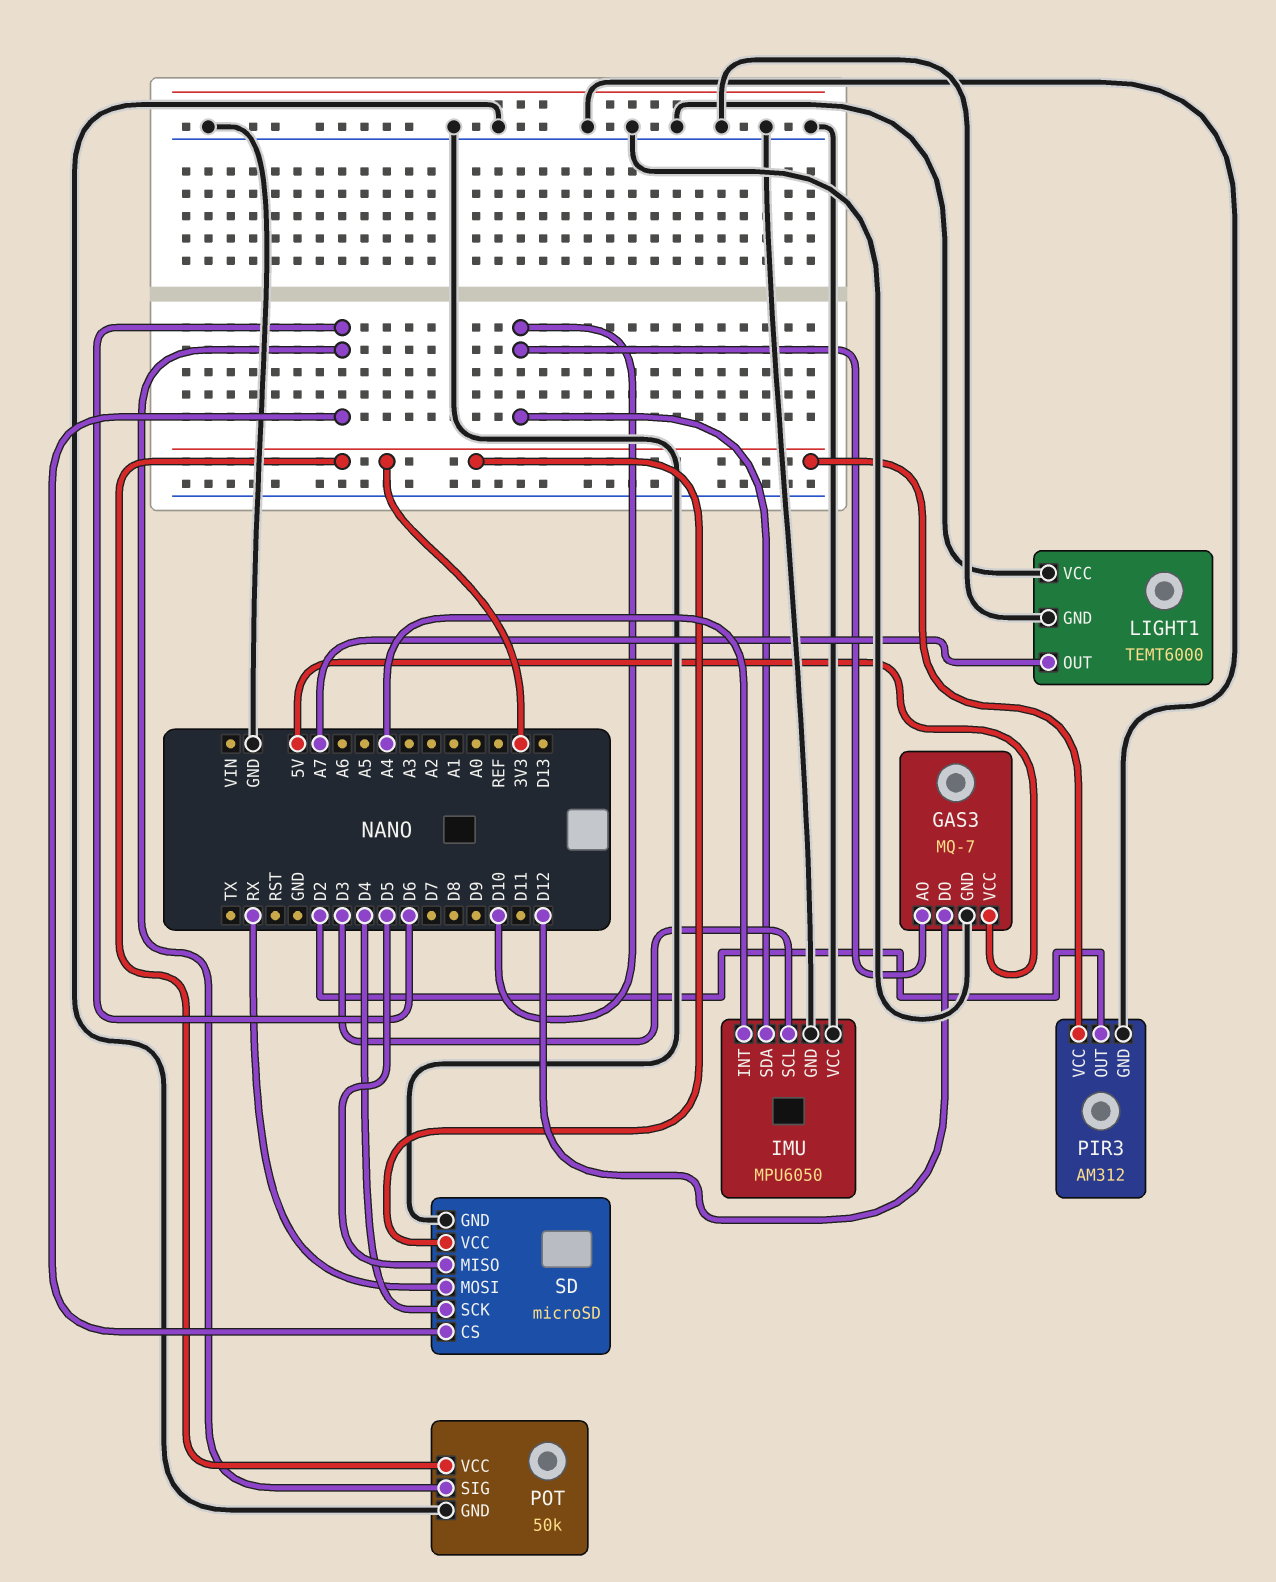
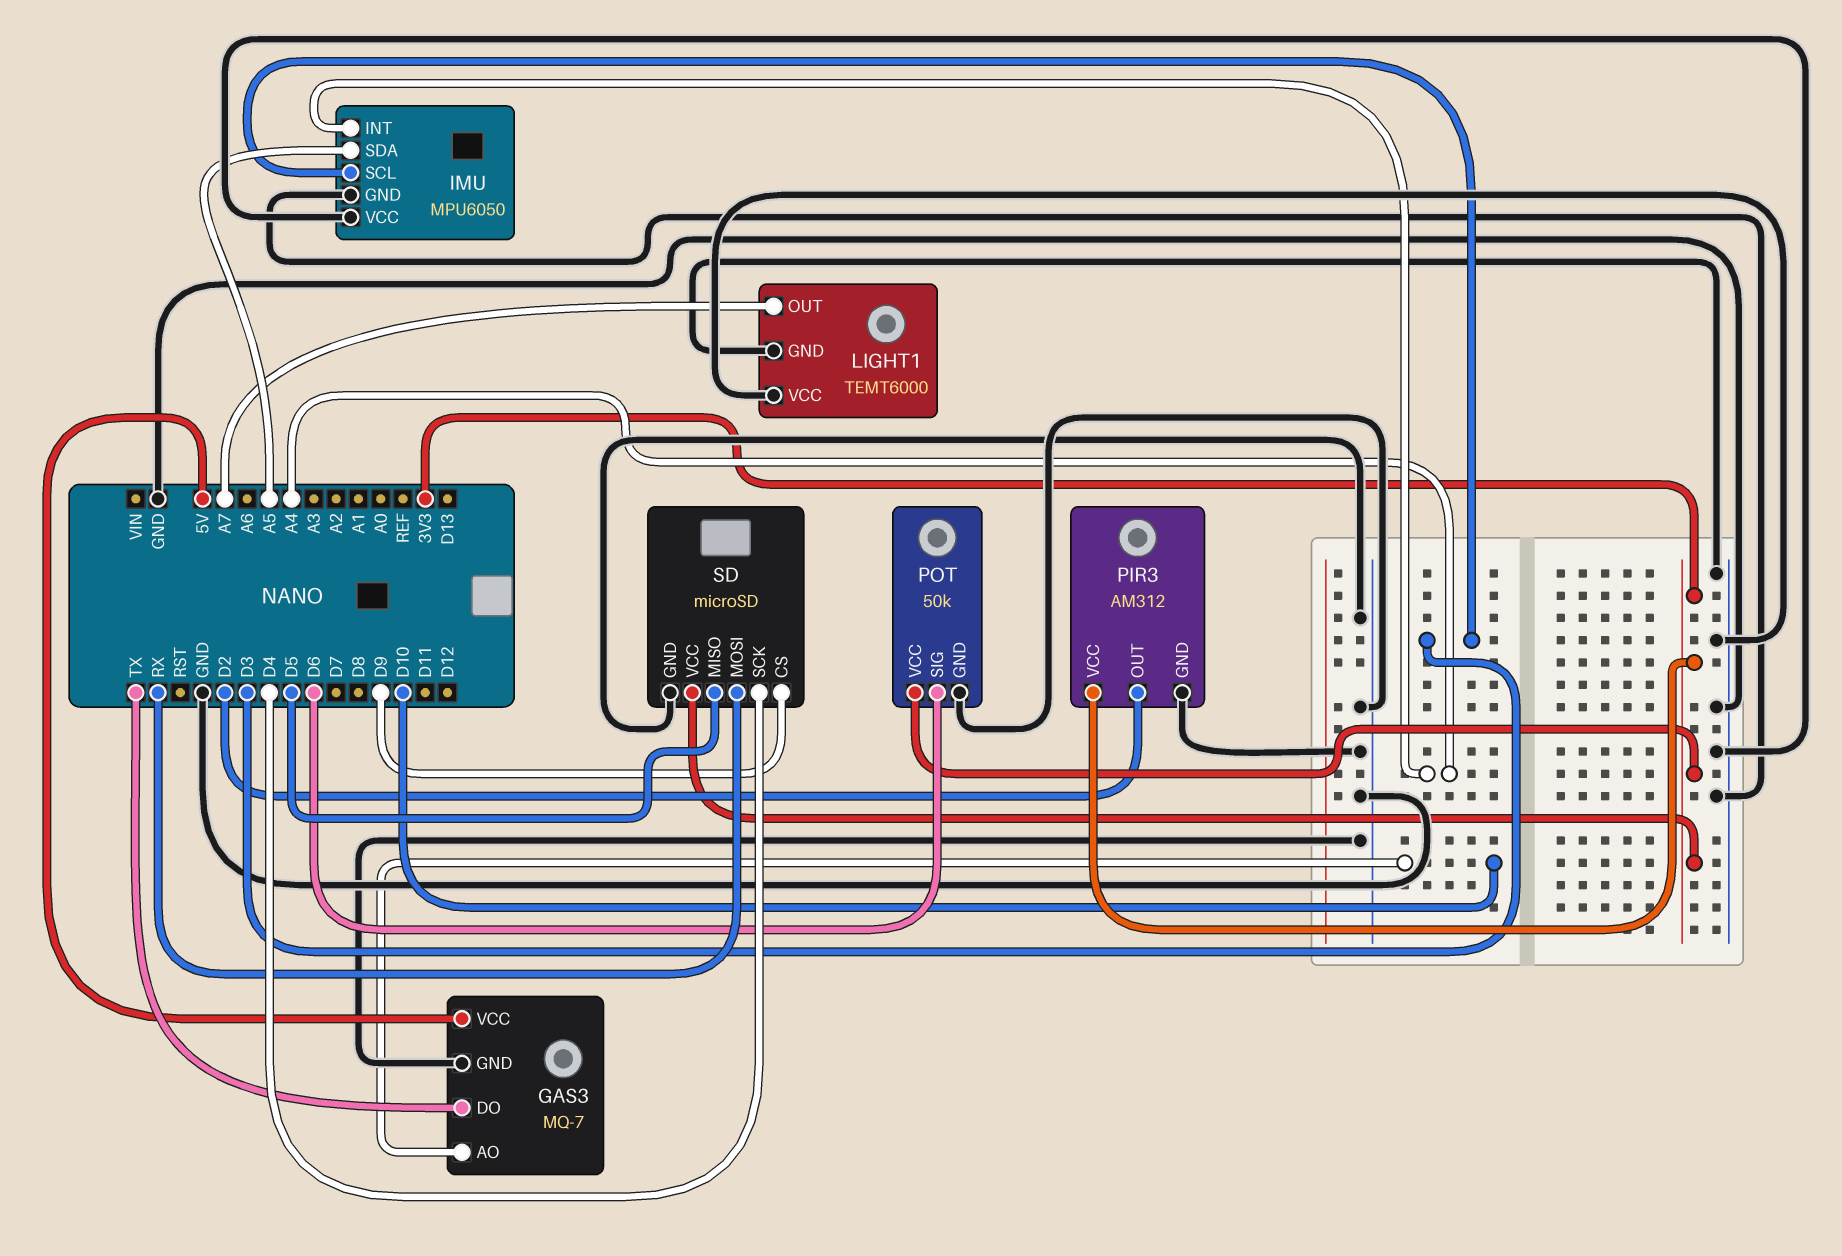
GAS3 pin DO: D12 -> TX
IMU pin SDA: D10 -> A5
SD pin CS: D6 -> D9

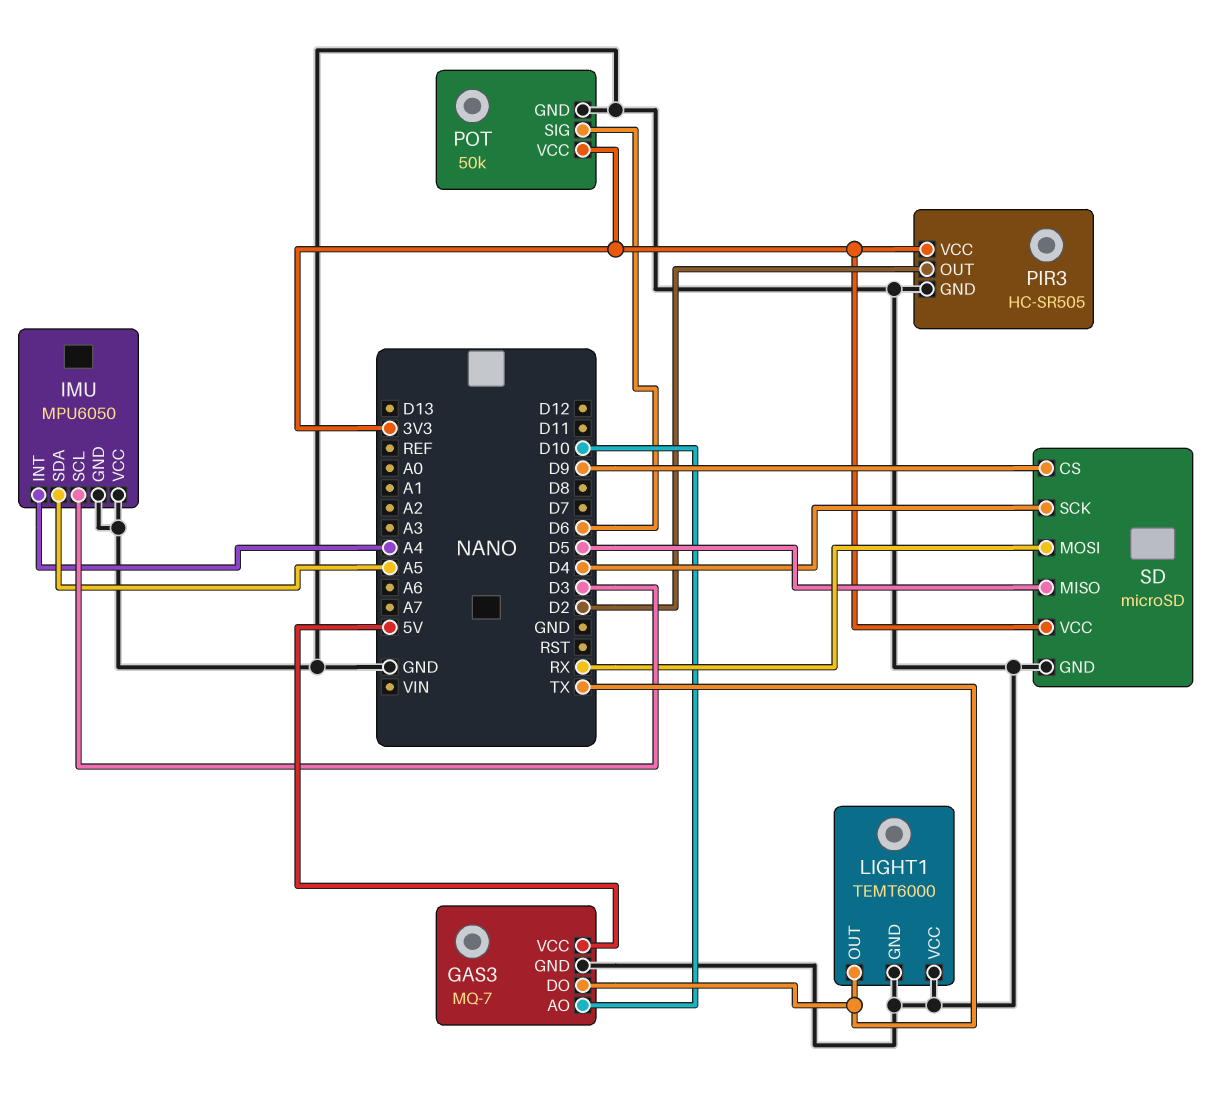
LIGHT1 pin OUT: A7 -> TX
PIR3: AM312 -> HC-SR505

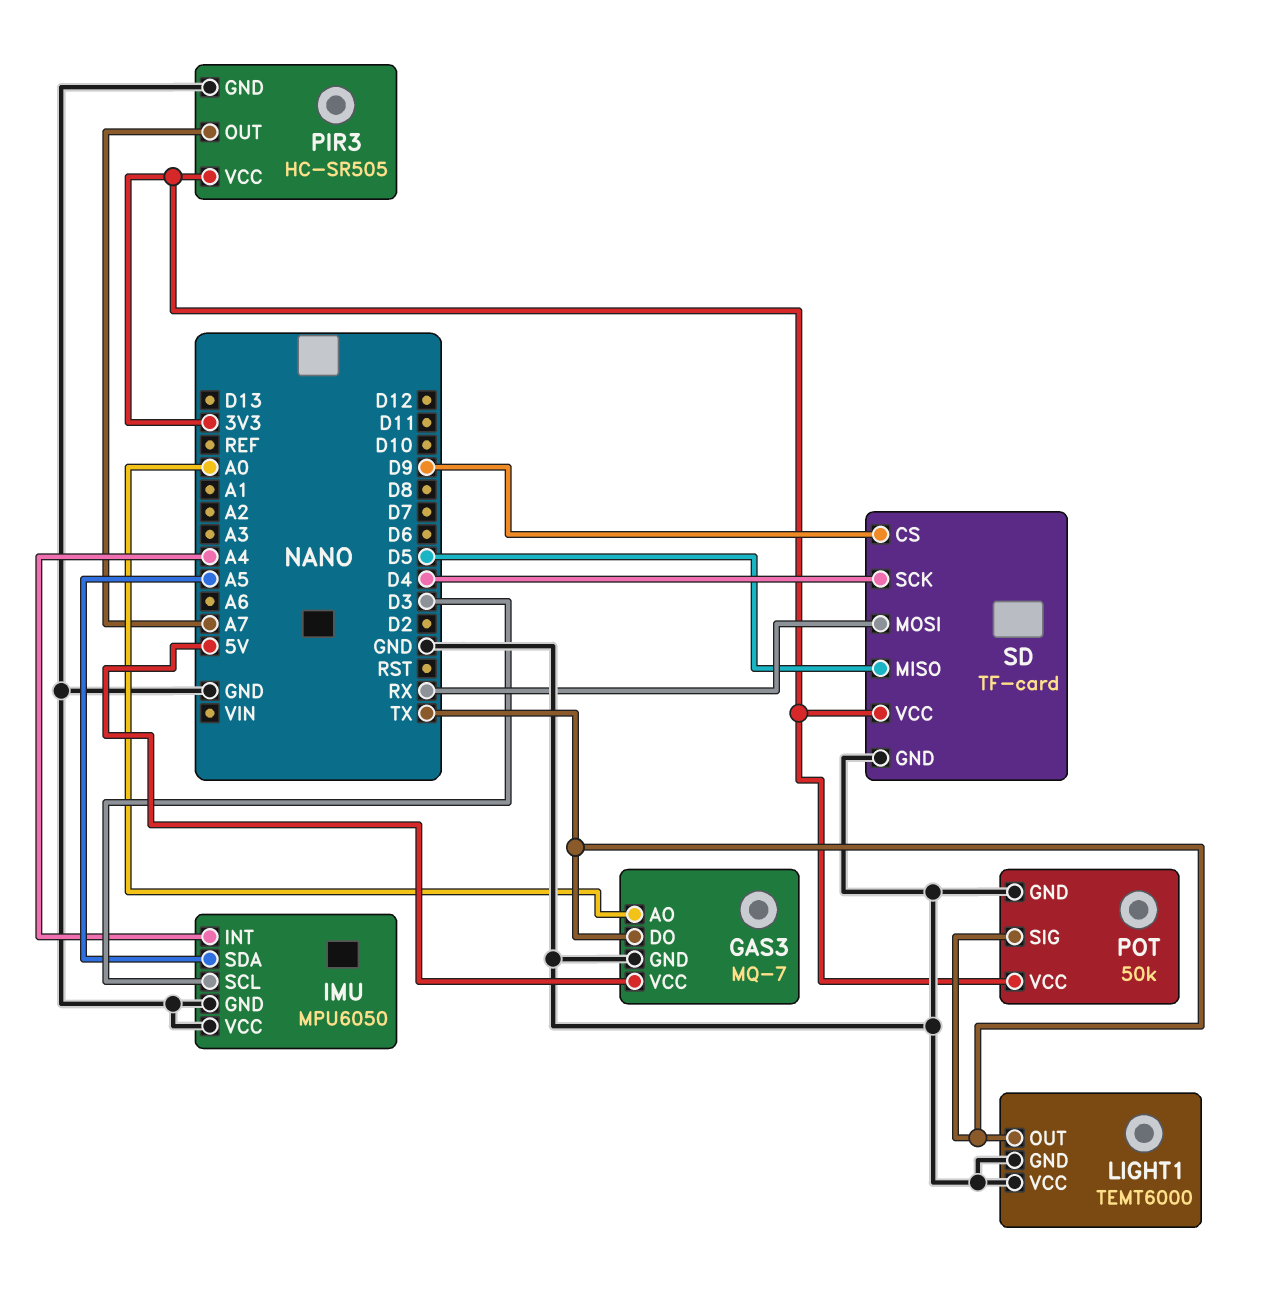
GAS3 pin AO: D10 -> A0
PIR3 pin OUT: D2 -> A7
POT pin SIG: D6 -> TX
SD: microSD -> TF-card

